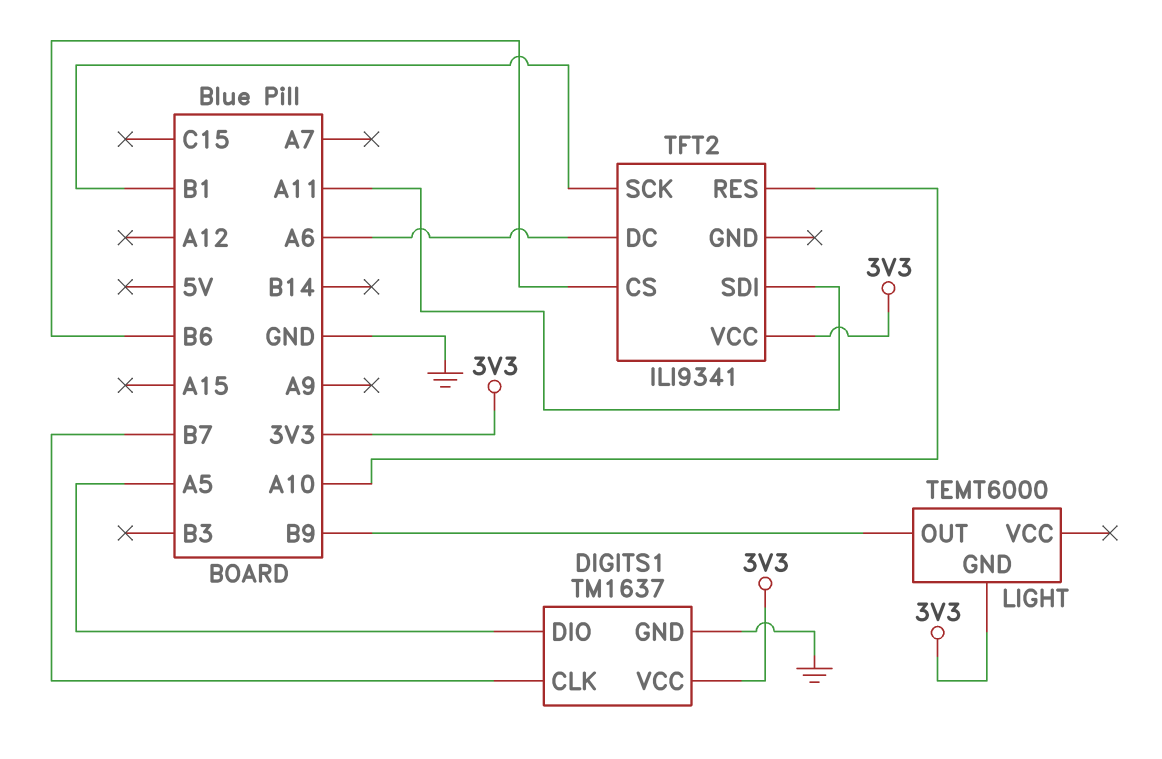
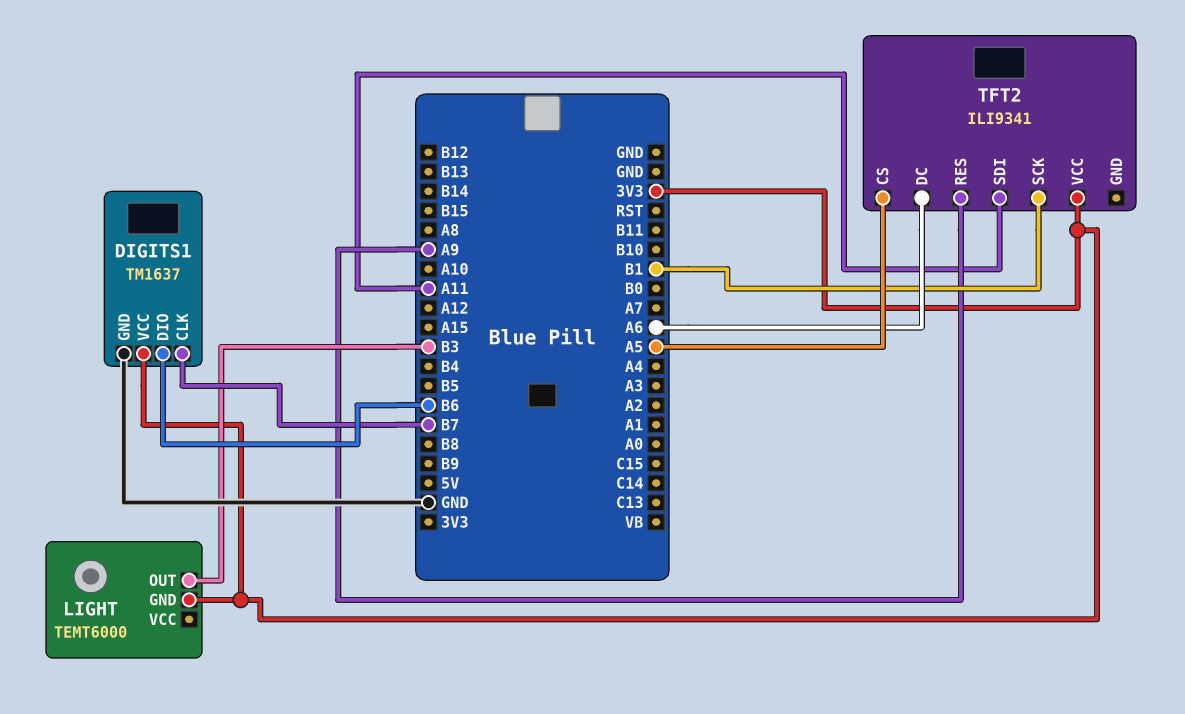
DIGITS1 pin DIO: A5 -> B6
LIGHT pin OUT: B9 -> B3
TFT2 pin CS: B6 -> A5
TFT2 pin RES: A10 -> A9

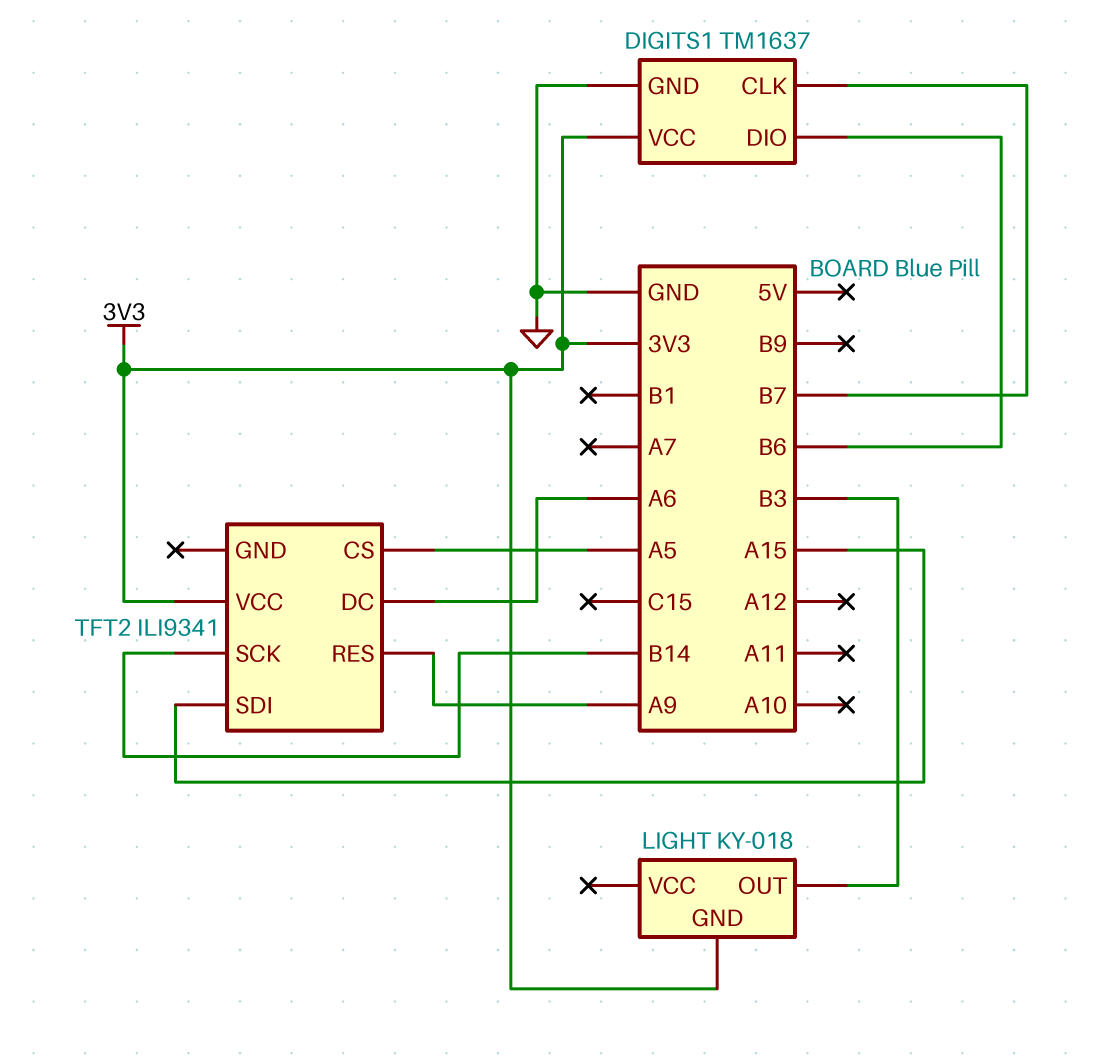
LIGHT: TEMT6000 -> KY-018
TFT2 pin SCK: B1 -> B14
TFT2 pin SDI: A11 -> A15

